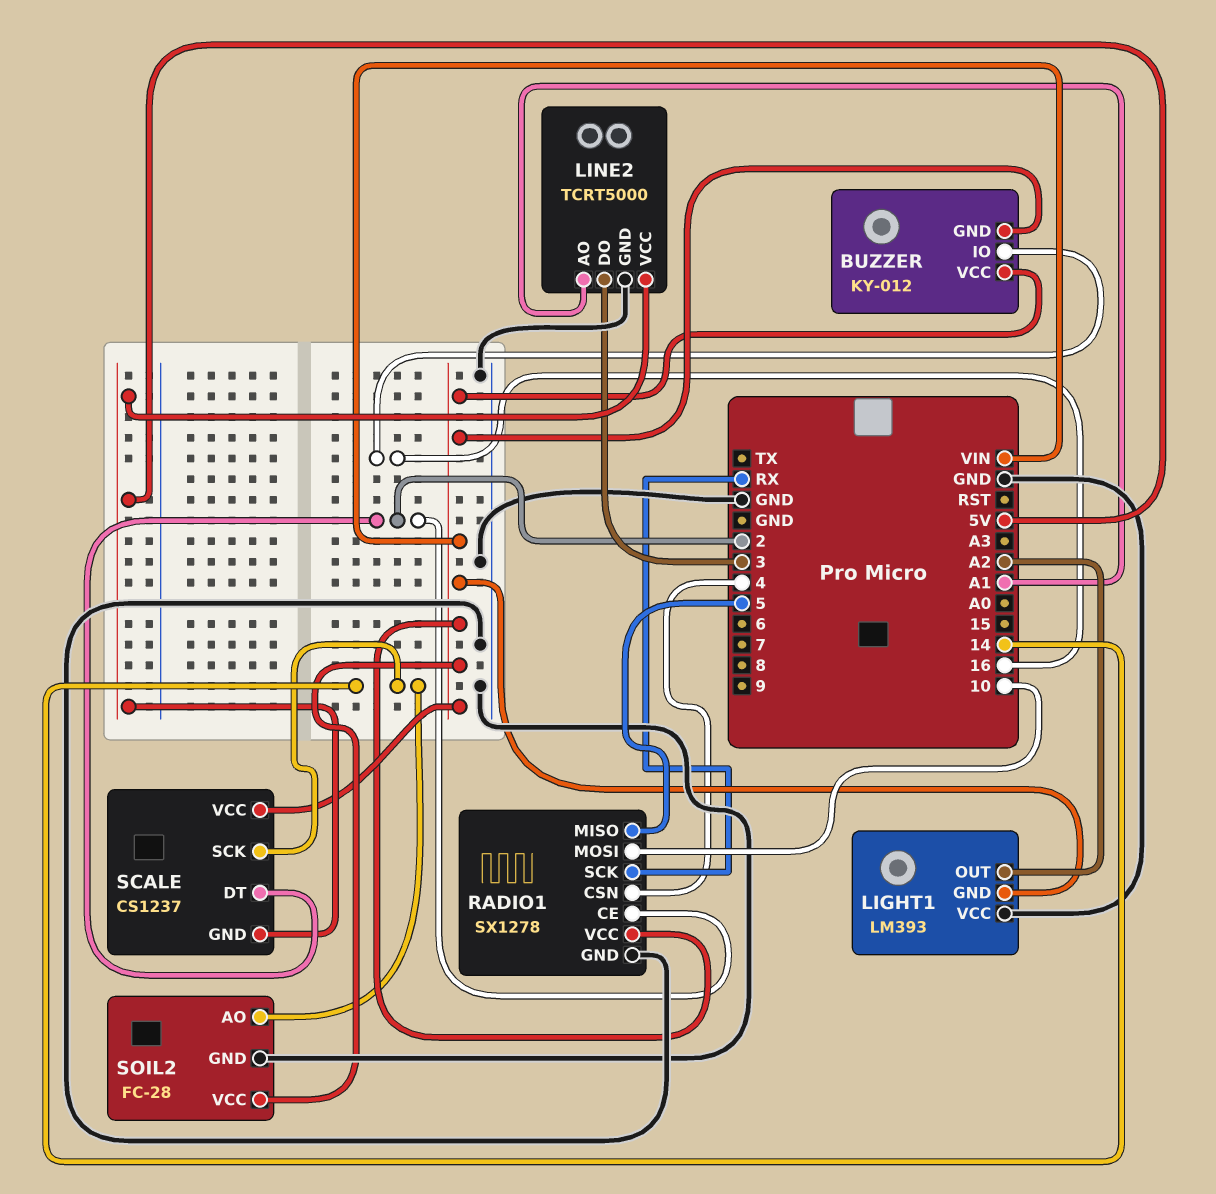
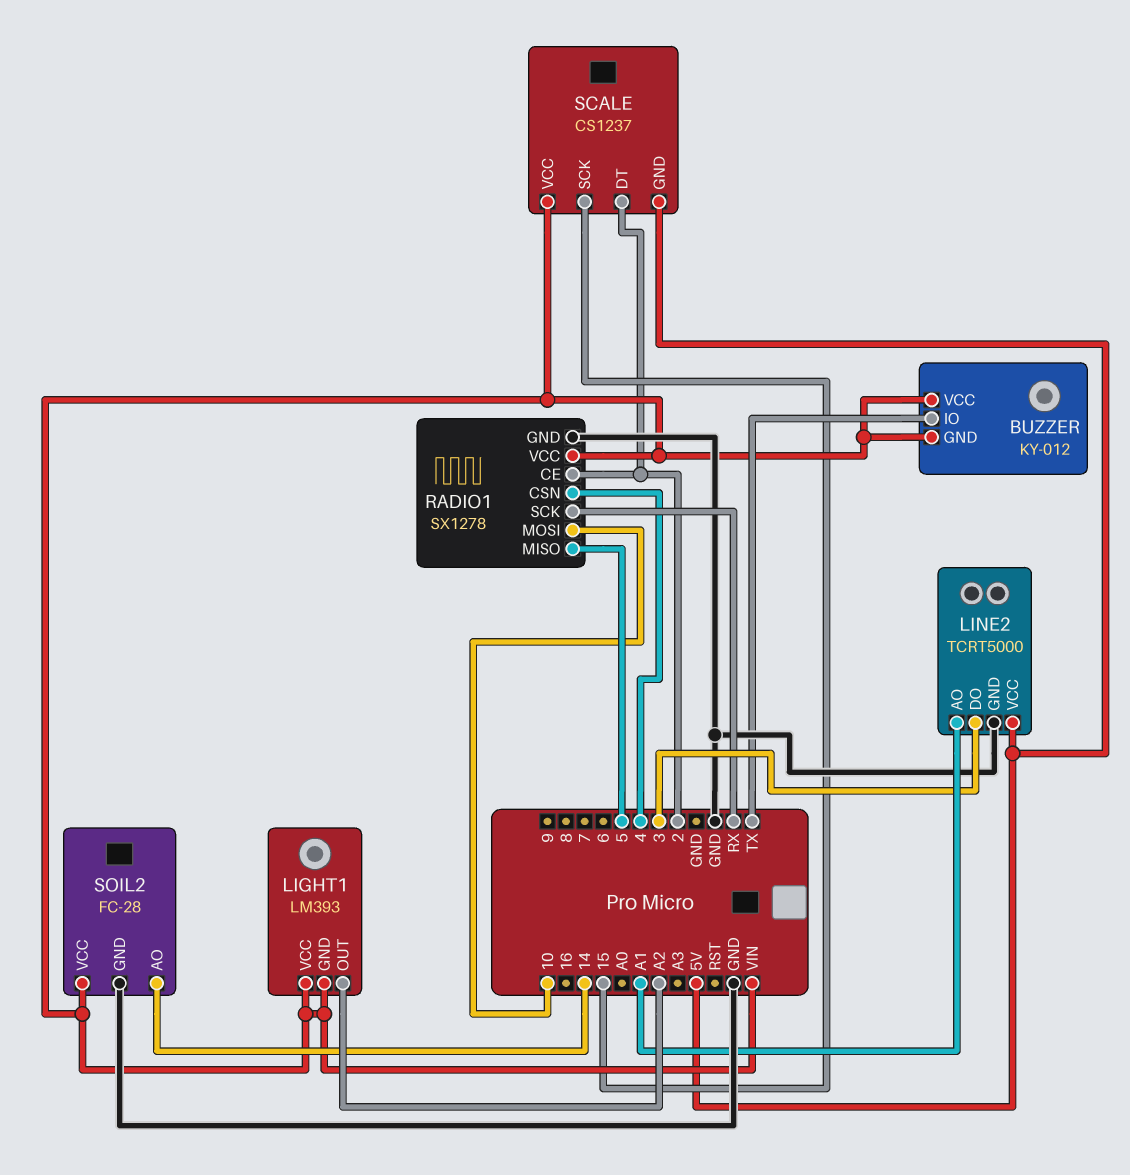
BUZZER pin IO: 16 -> TX
LIGHT1 pin VCC: GND -> VIN
SCALE pin SCK: 14 -> 15

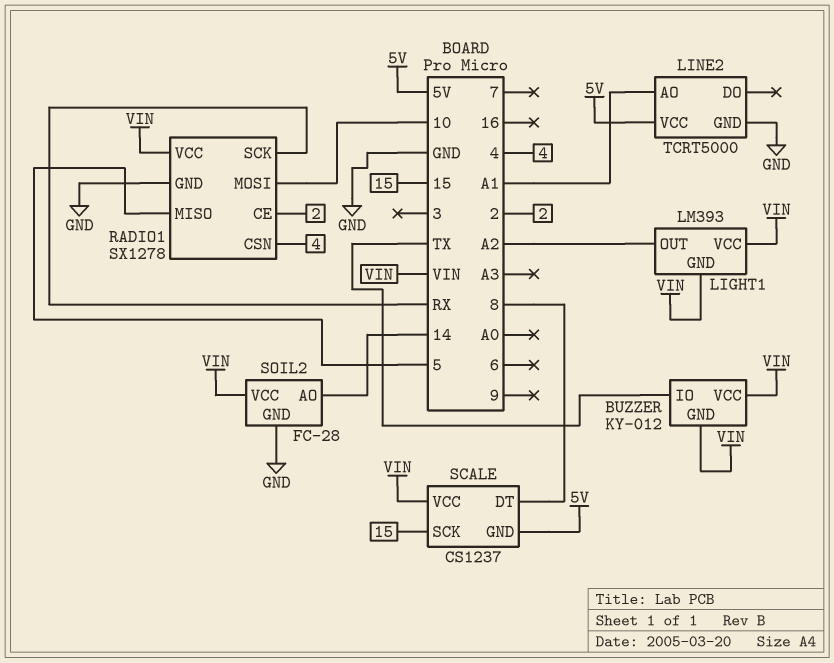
LINE2 pin DO: 3 -> none
SCALE pin DT: 2 -> 8

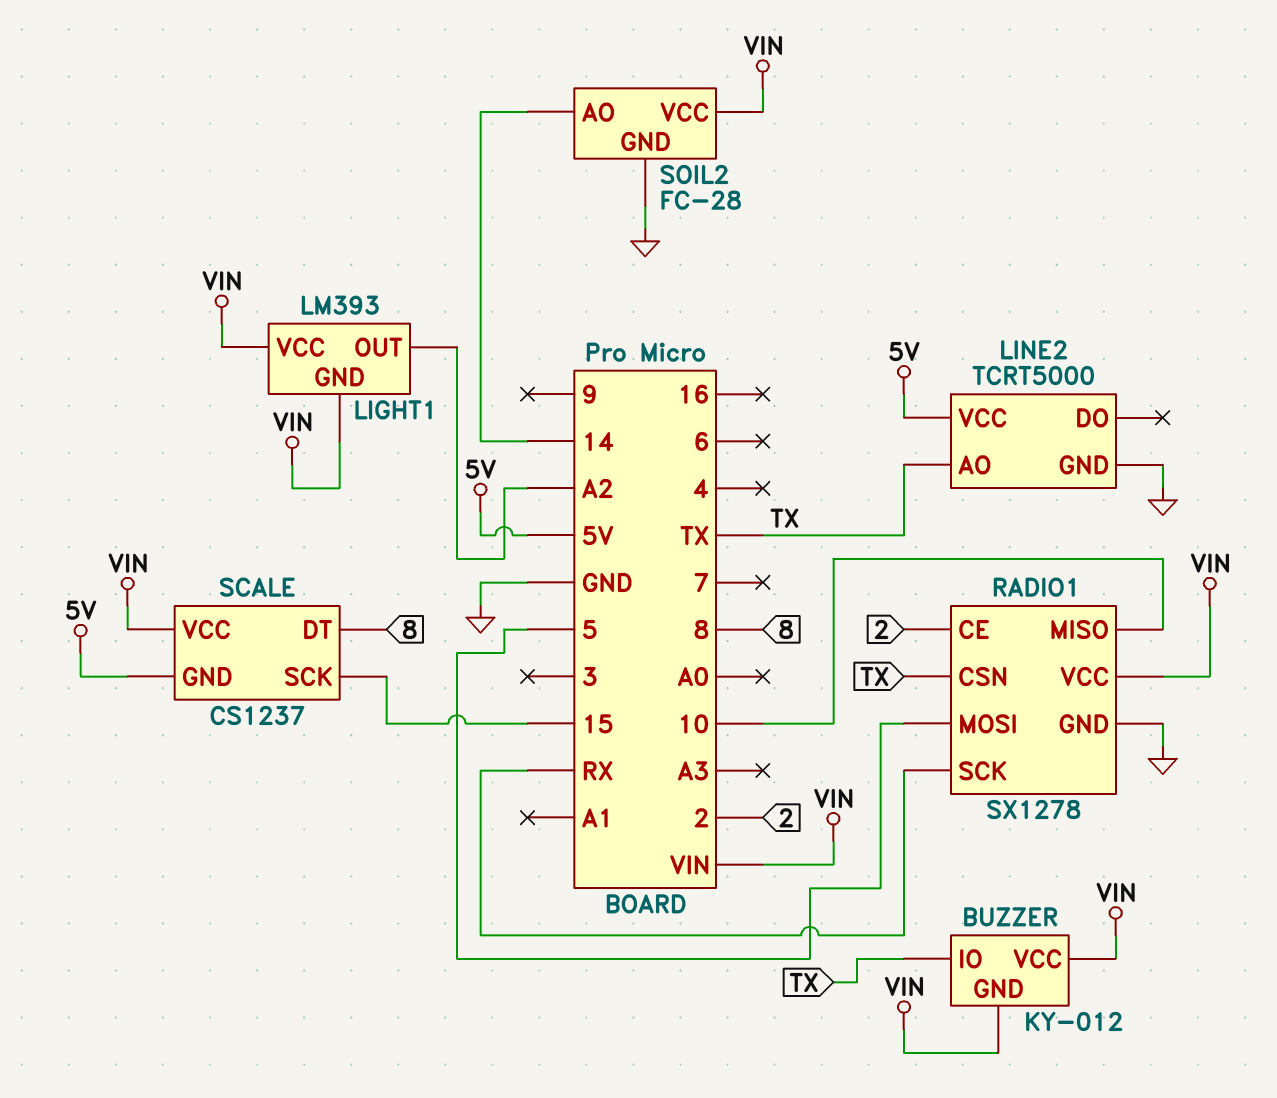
LINE2 pin AO: A1 -> TX
RADIO1 pin CSN: 4 -> TX
RADIO1 pin MISO: 5 -> 10
RADIO1 pin MOSI: 10 -> 5

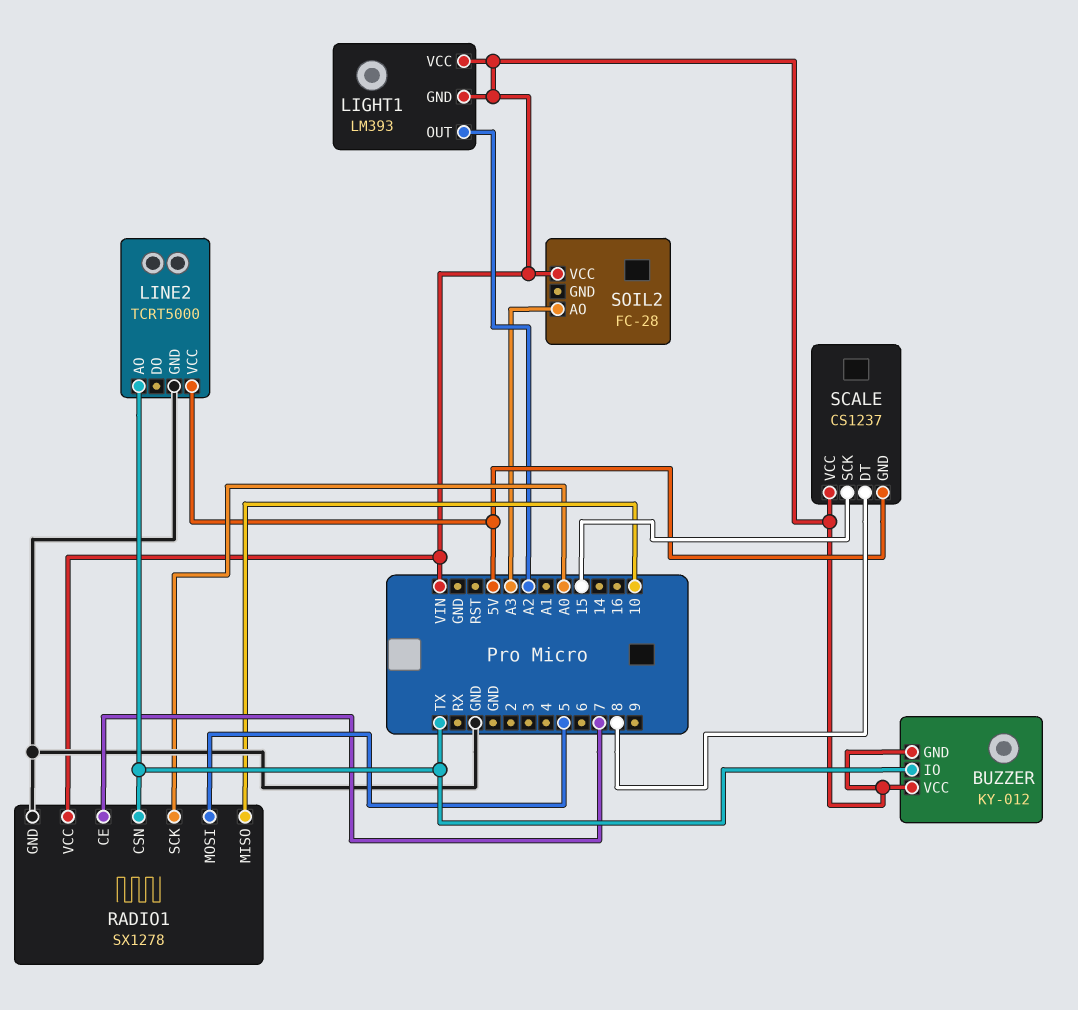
RADIO1 pin CE: 2 -> 7
RADIO1 pin SCK: RX -> A0
SOIL2 pin AO: 14 -> A3
SOIL2 pin GND: GND -> none

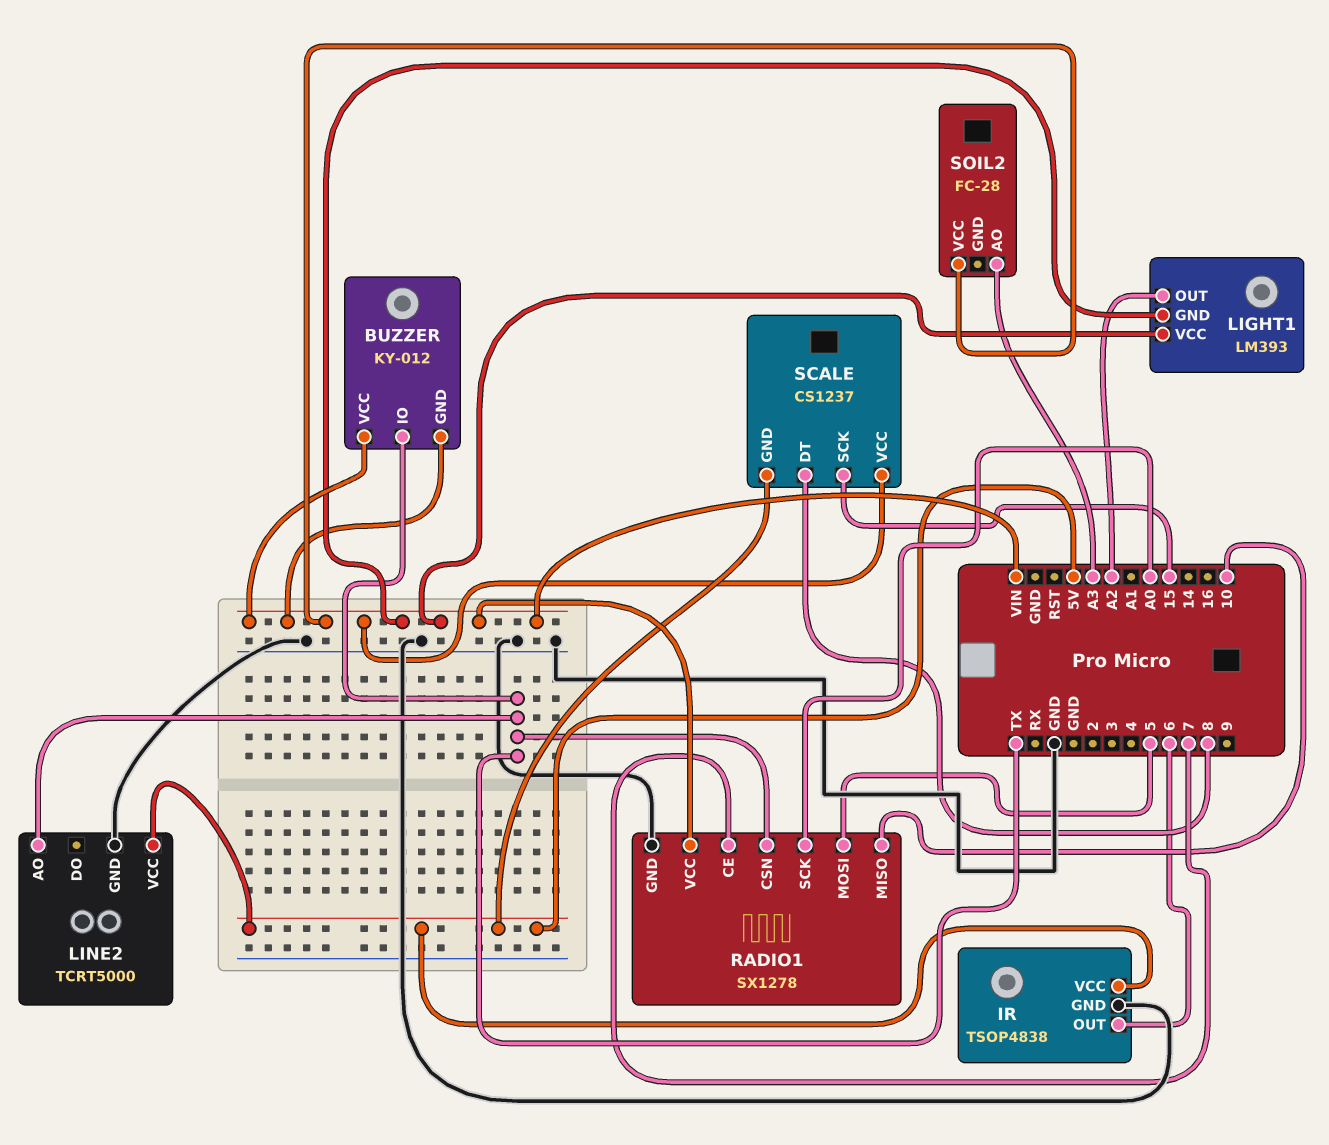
IR: none -> TSOP4838
IR pin GND: none -> GND
IR pin OUT: none -> 6
IR pin VCC: none -> 5V

